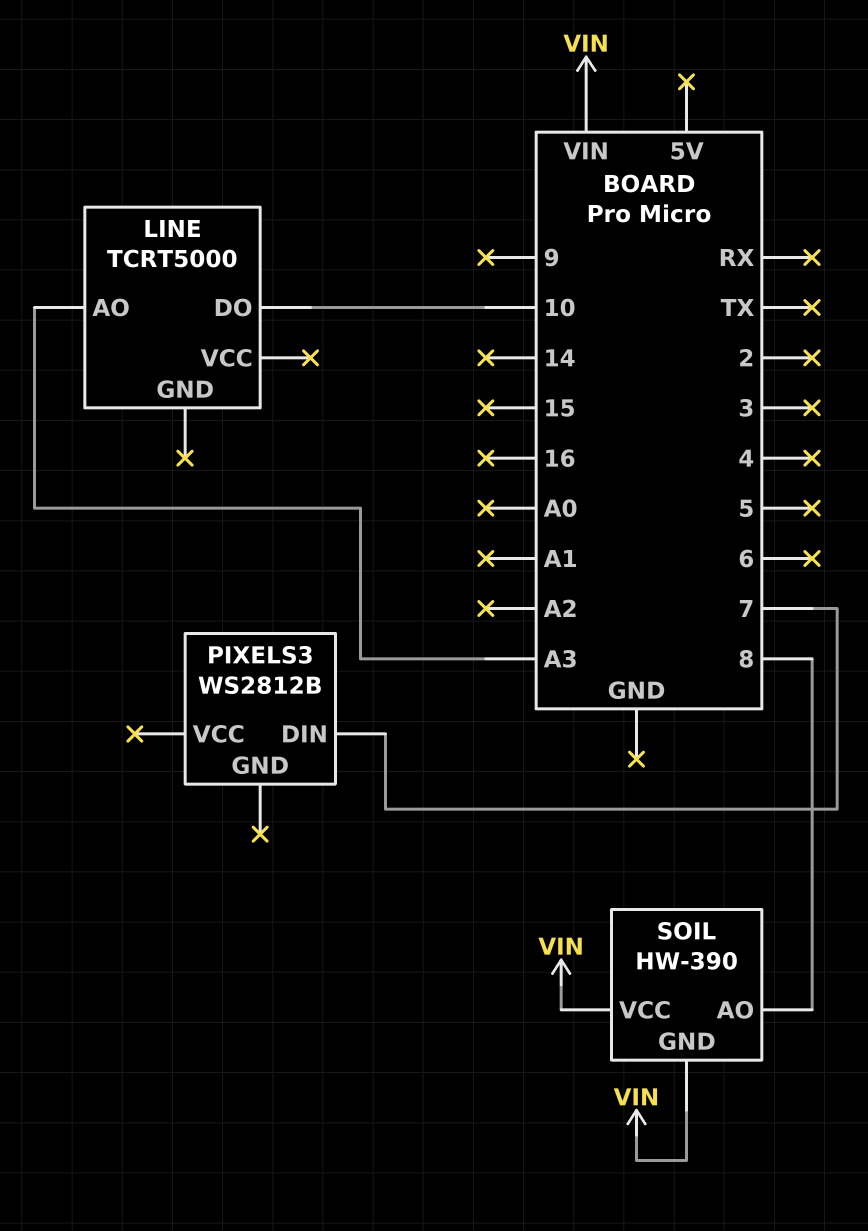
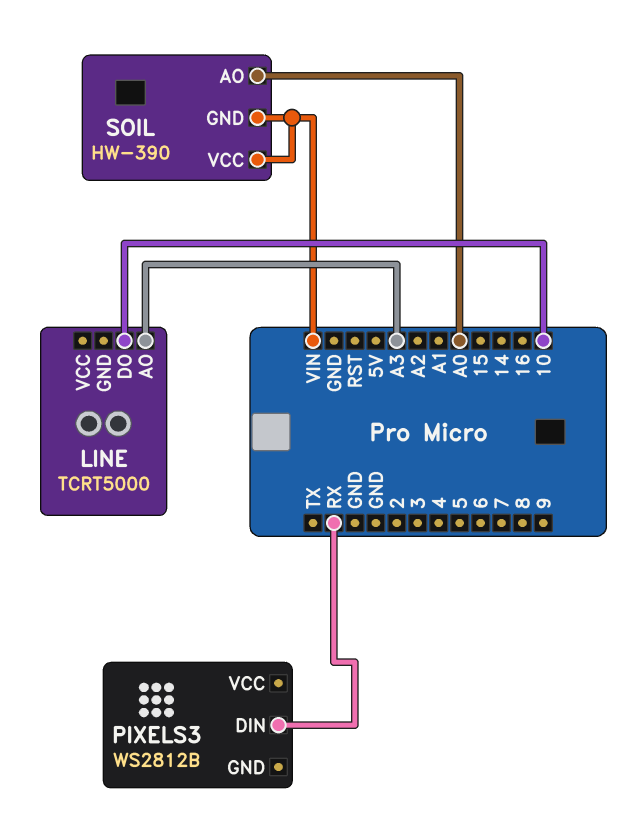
PIXELS3 pin DIN: 7 -> RX
SOIL pin AO: 8 -> A0

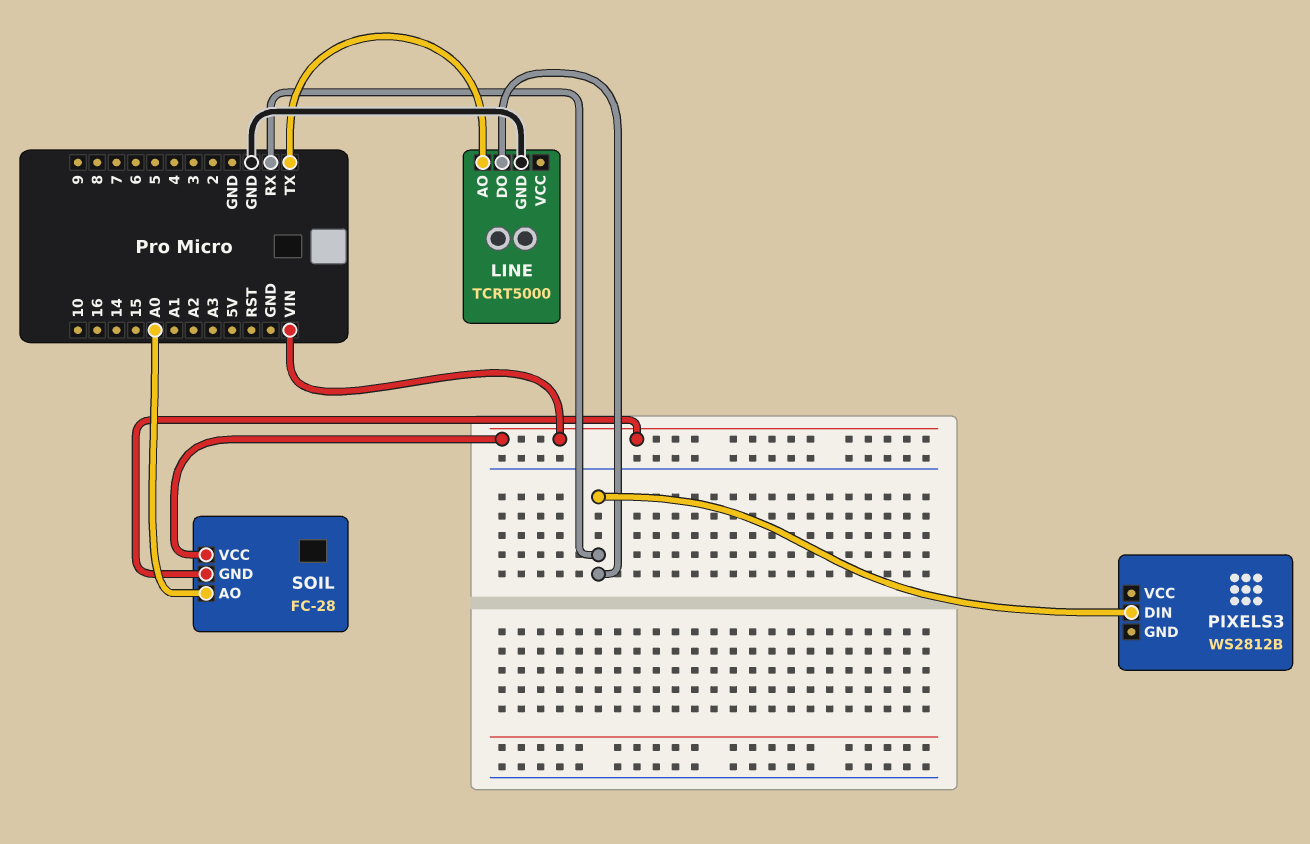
LINE pin AO: A3 -> TX
LINE pin DO: 10 -> RX
LINE pin GND: none -> GND
SOIL: HW-390 -> FC-28

